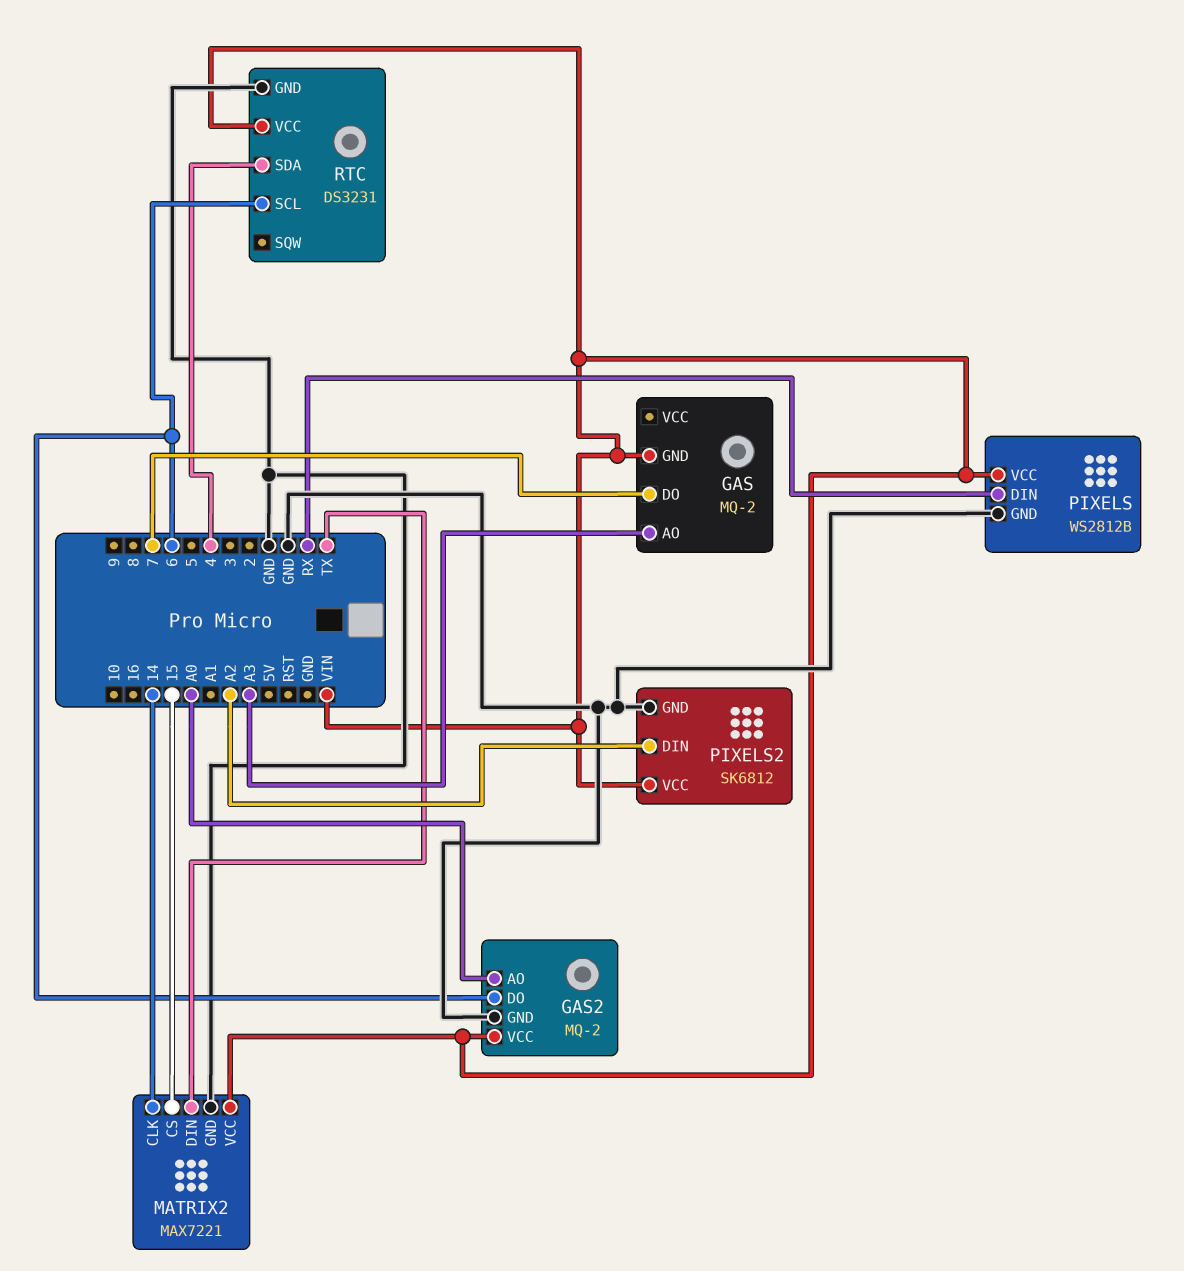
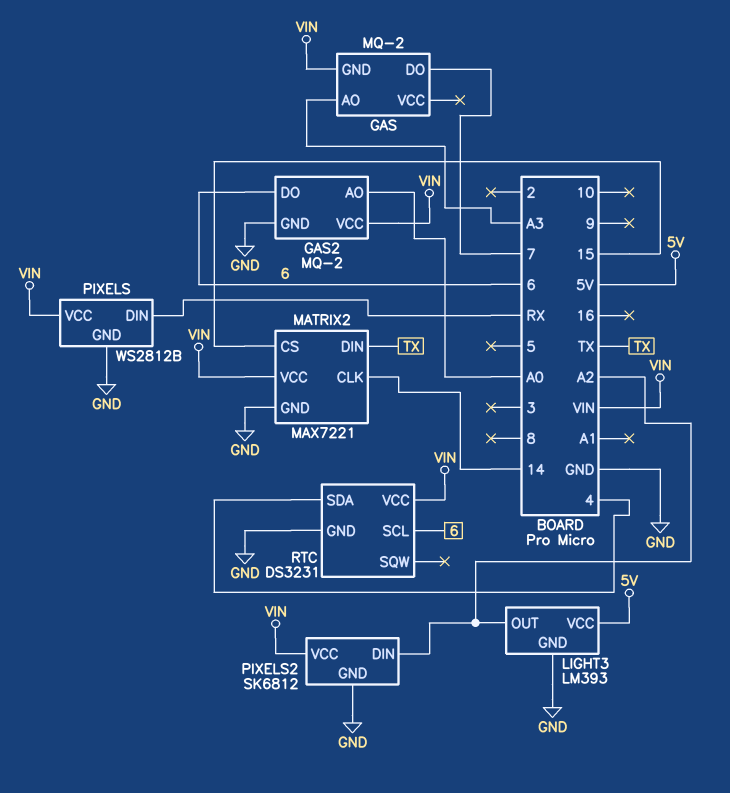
LIGHT3: none -> LM393
LIGHT3 pin GND: none -> GND
LIGHT3 pin OUT: none -> A2
LIGHT3 pin VCC: none -> 5V

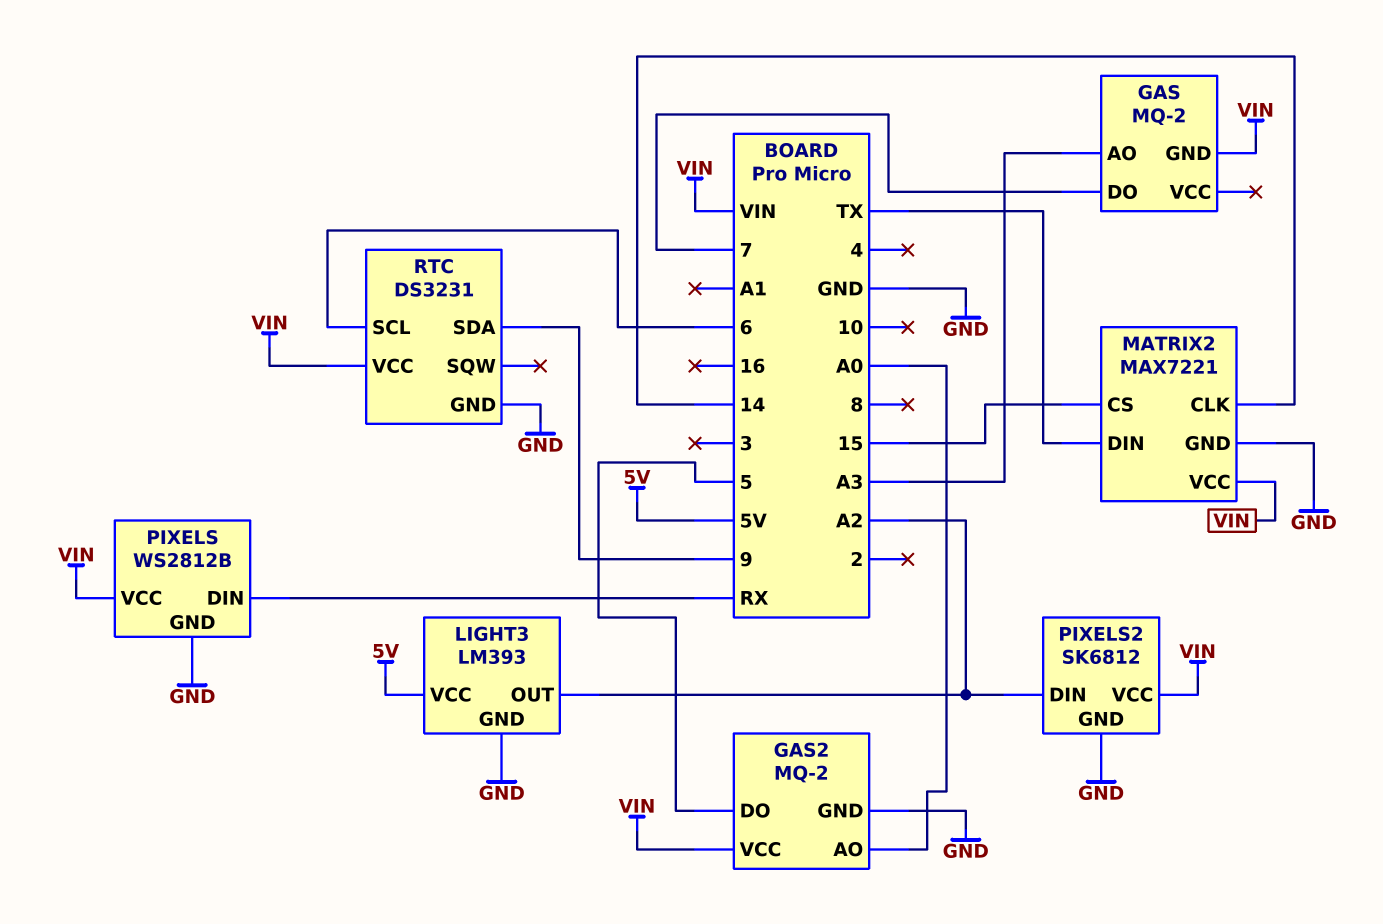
GAS2 pin DO: 6 -> 5
RTC pin SDA: 4 -> 9

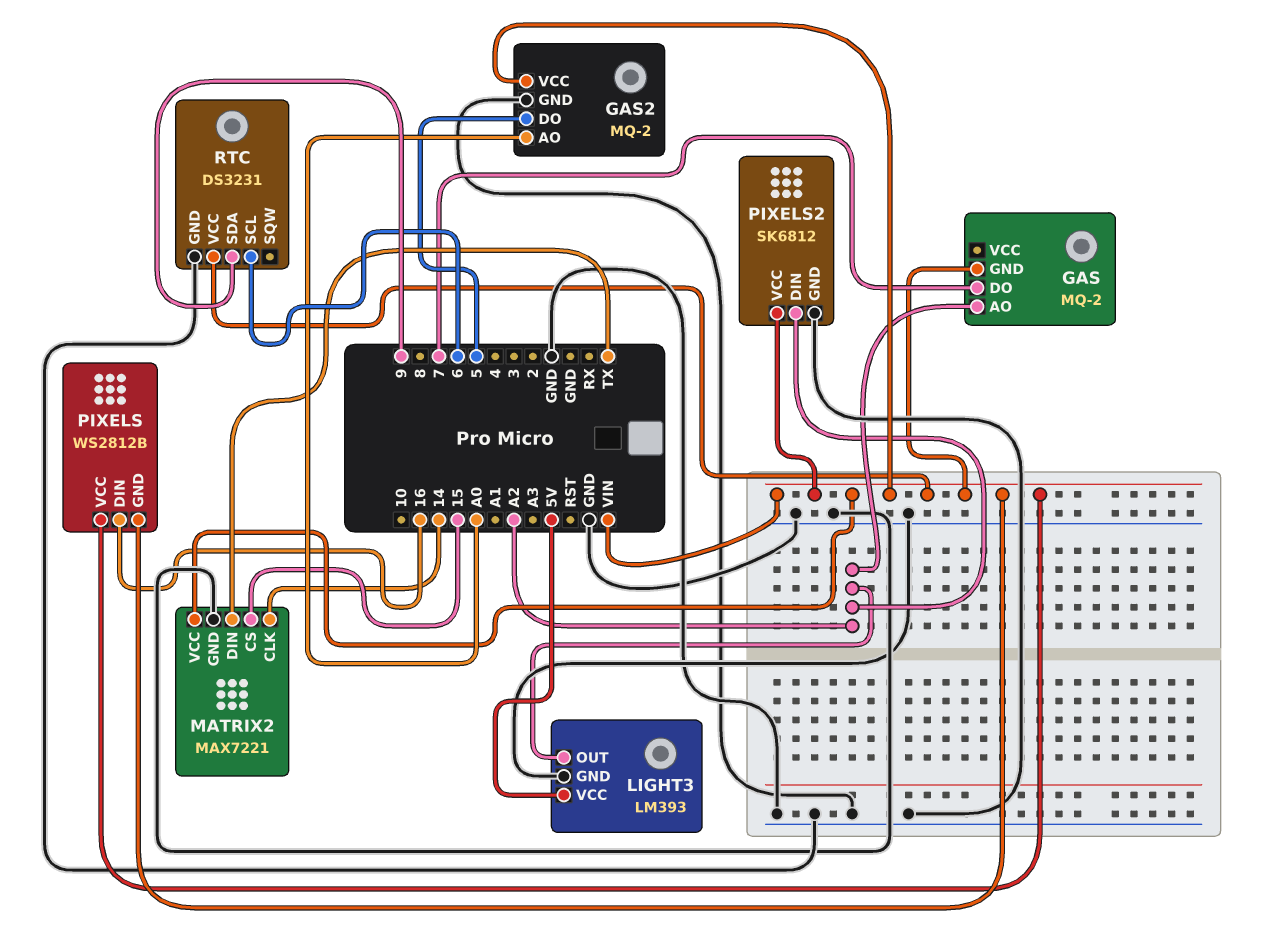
GAS pin AO: A3 -> A2
PIXELS pin DIN: RX -> 16
PIXELS pin GND: GND -> VIN

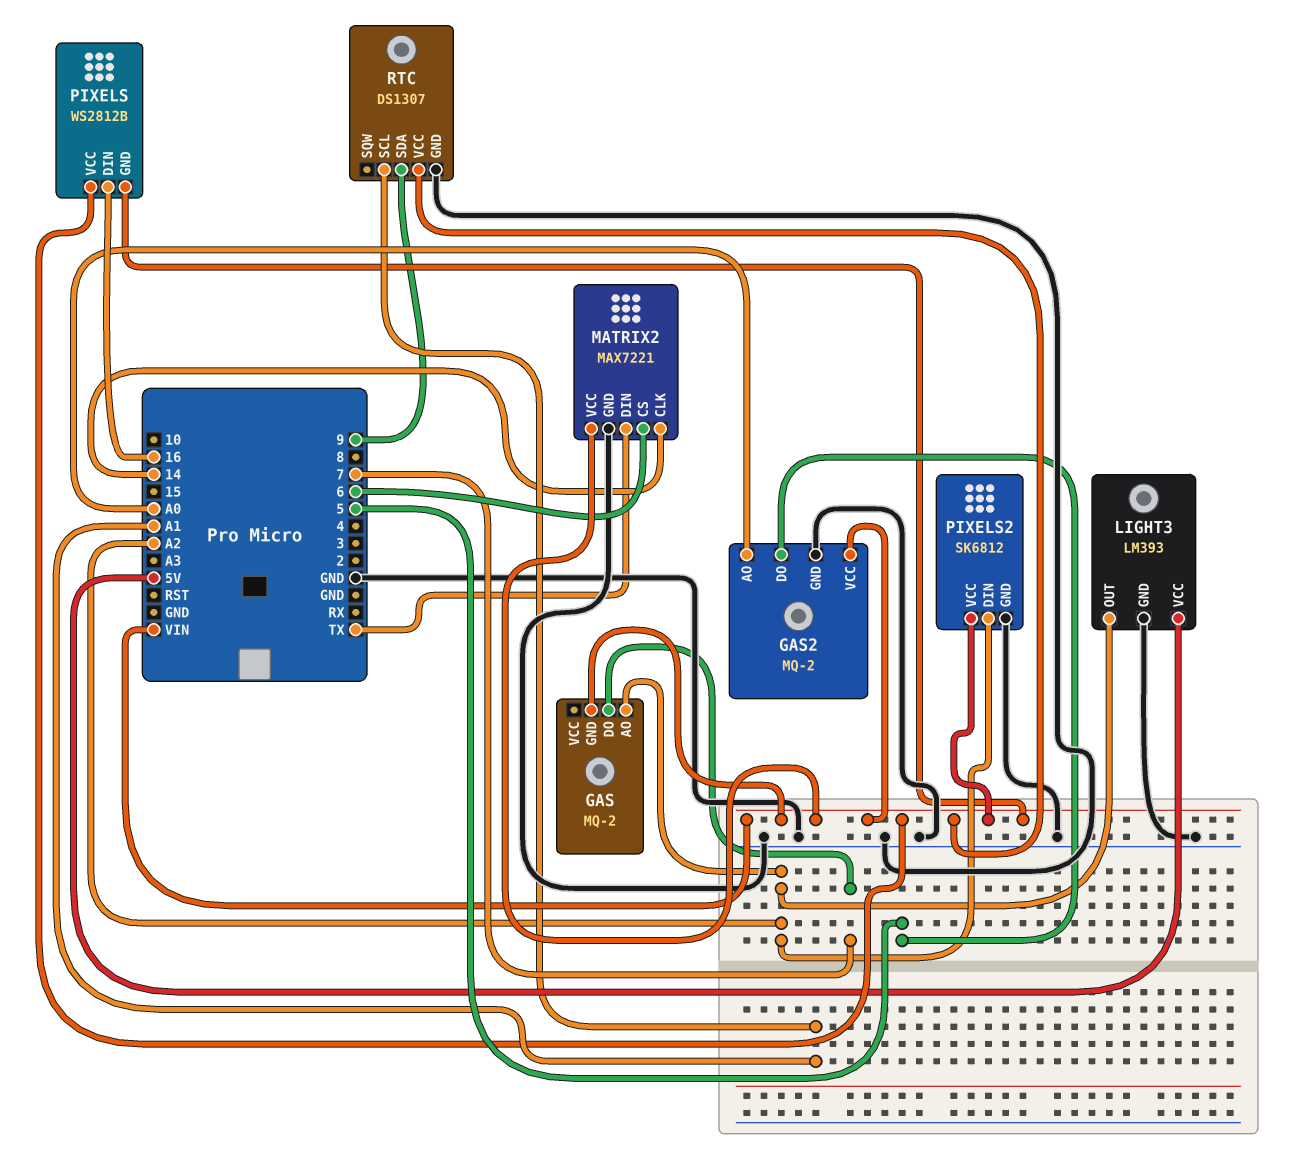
MATRIX2 pin CS: 15 -> 6
RTC: DS3231 -> DS1307
RTC pin SCL: 6 -> A1

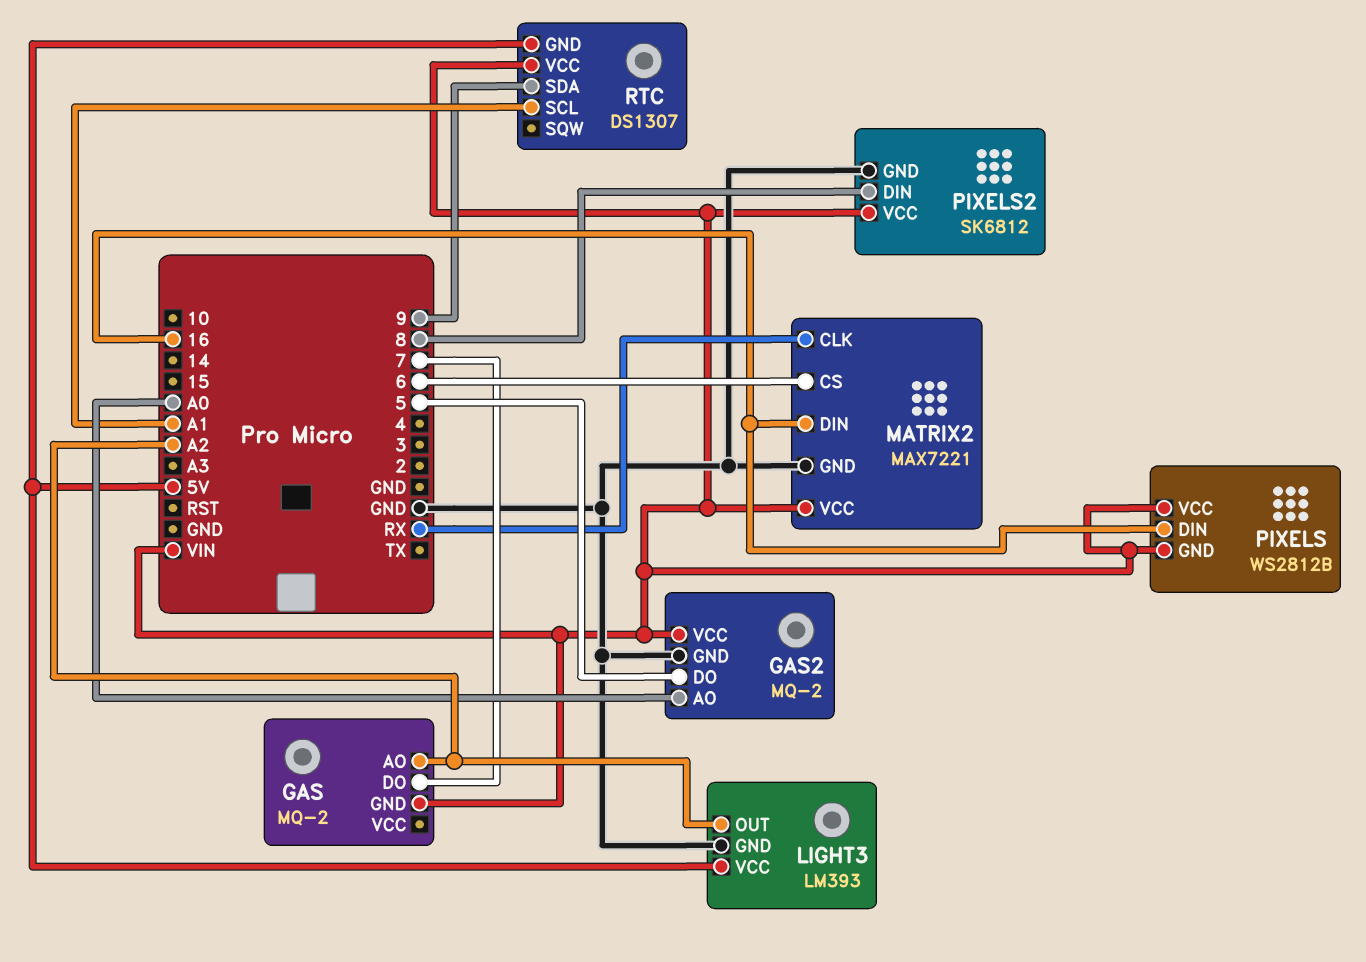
MATRIX2 pin CLK: 14 -> RX
MATRIX2 pin DIN: TX -> 16
PIXELS2 pin DIN: A2 -> 8
RTC pin GND: GND -> 5V

